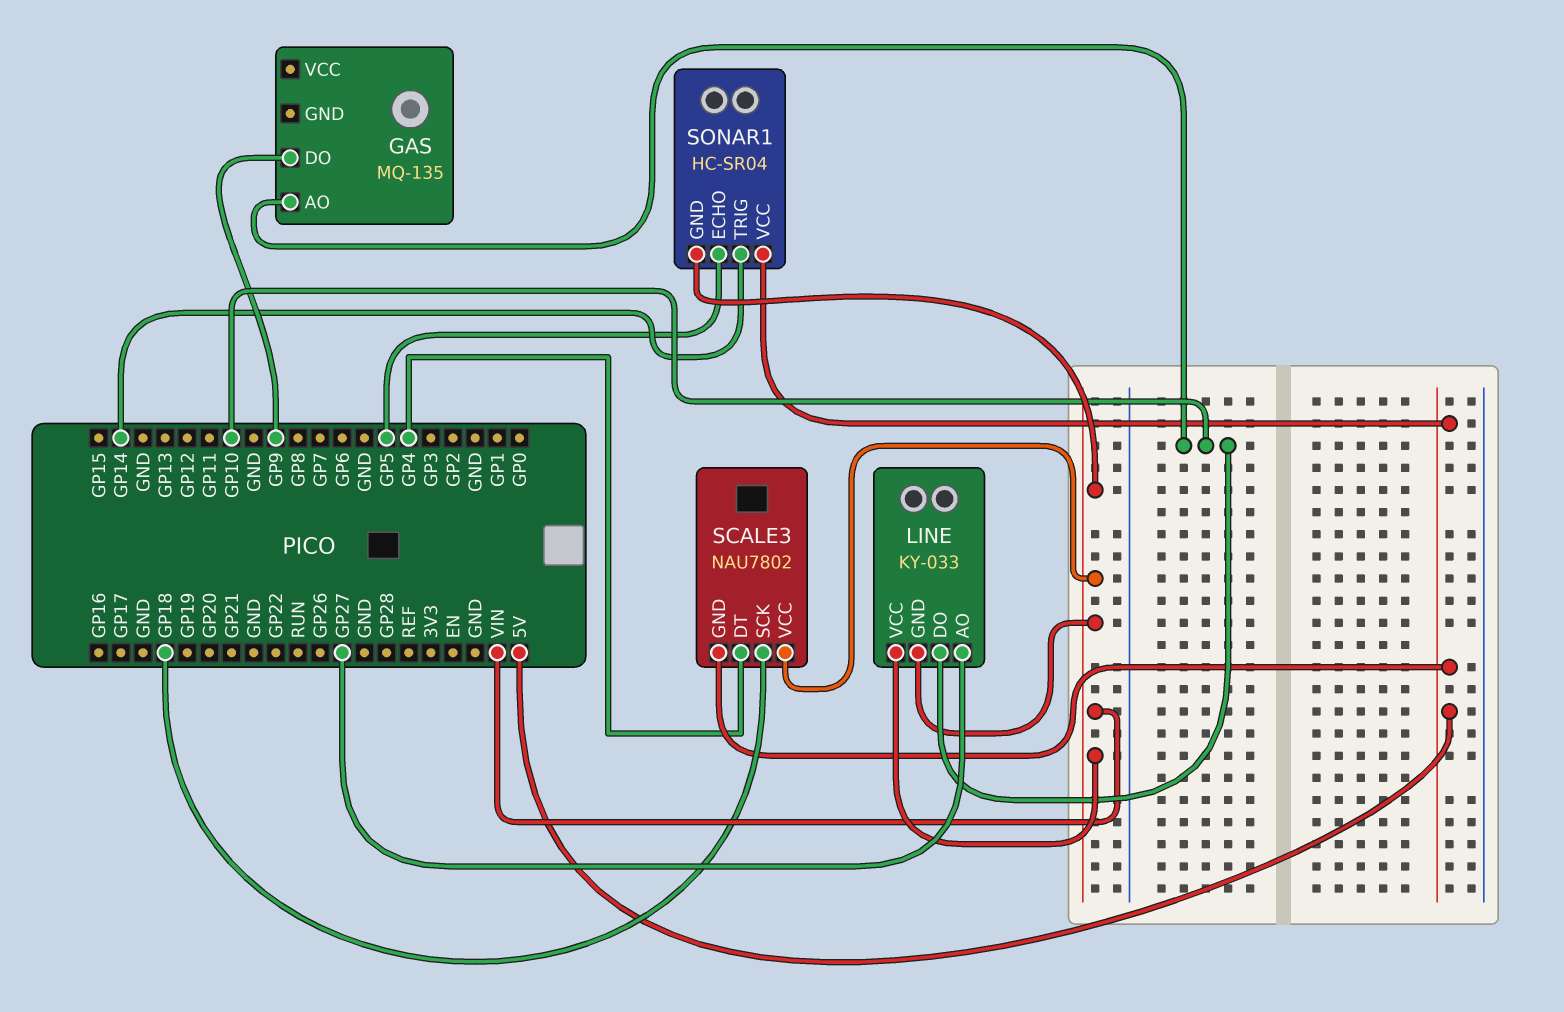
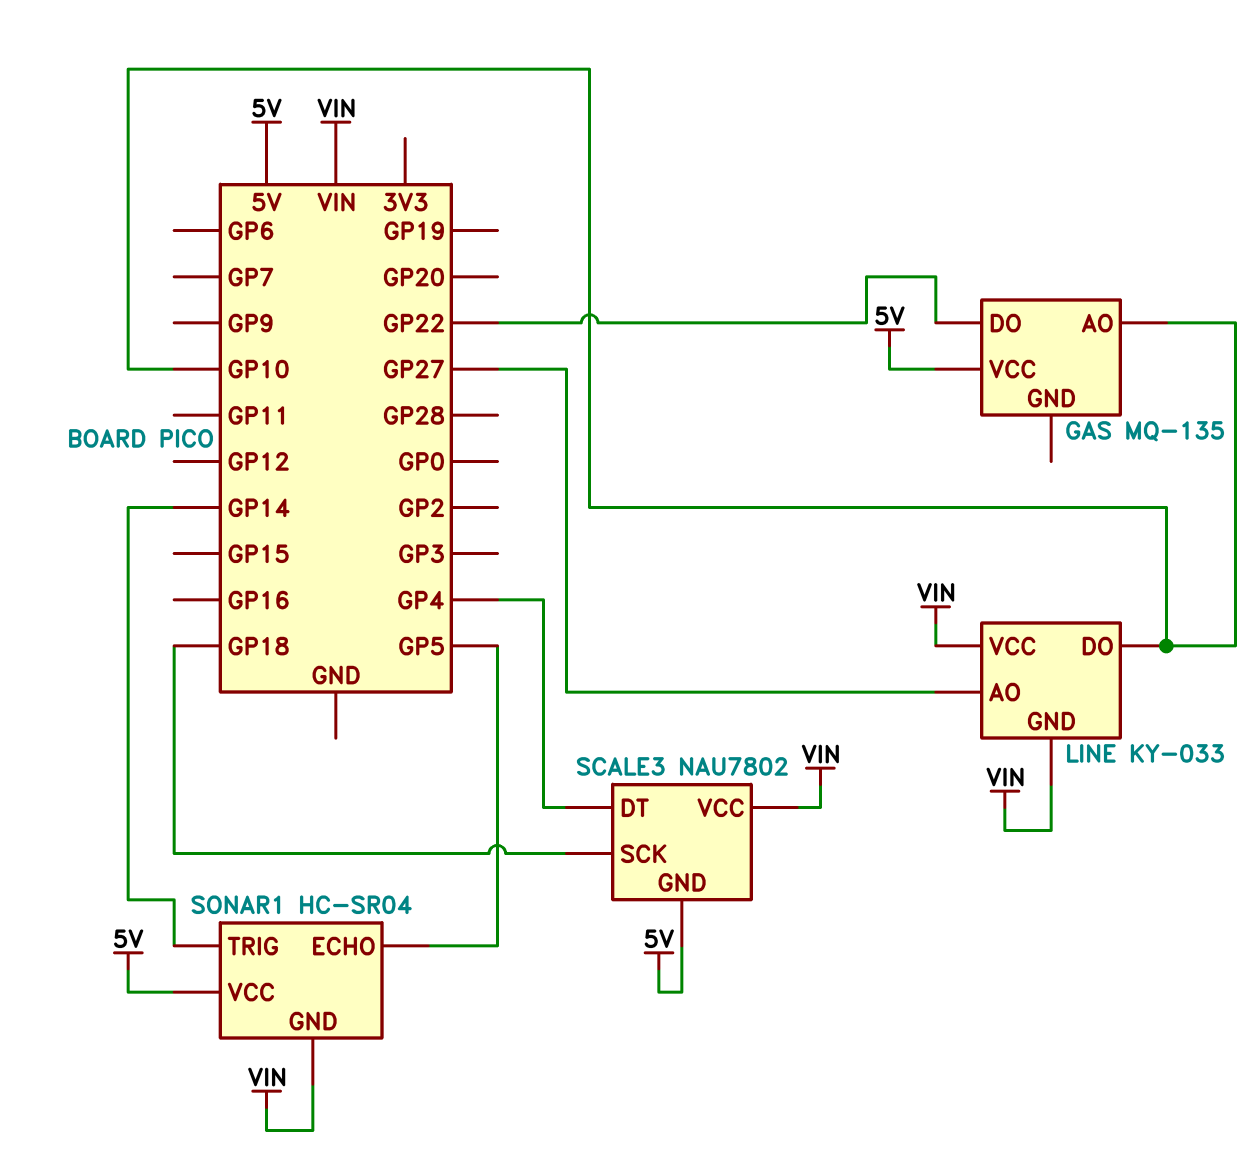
GAS pin DO: GP9 -> GP22
GAS pin VCC: none -> 5V

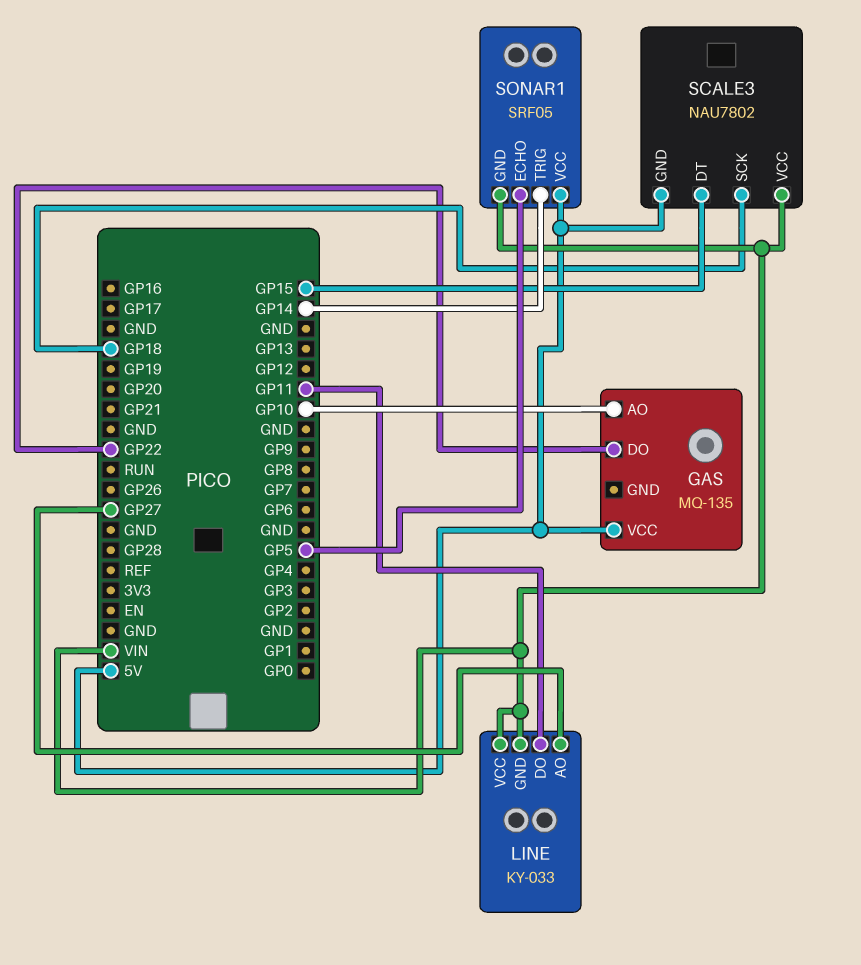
LINE pin DO: GP10 -> GP11
SCALE3 pin DT: GP4 -> GP15
SONAR1: HC-SR04 -> SRF05

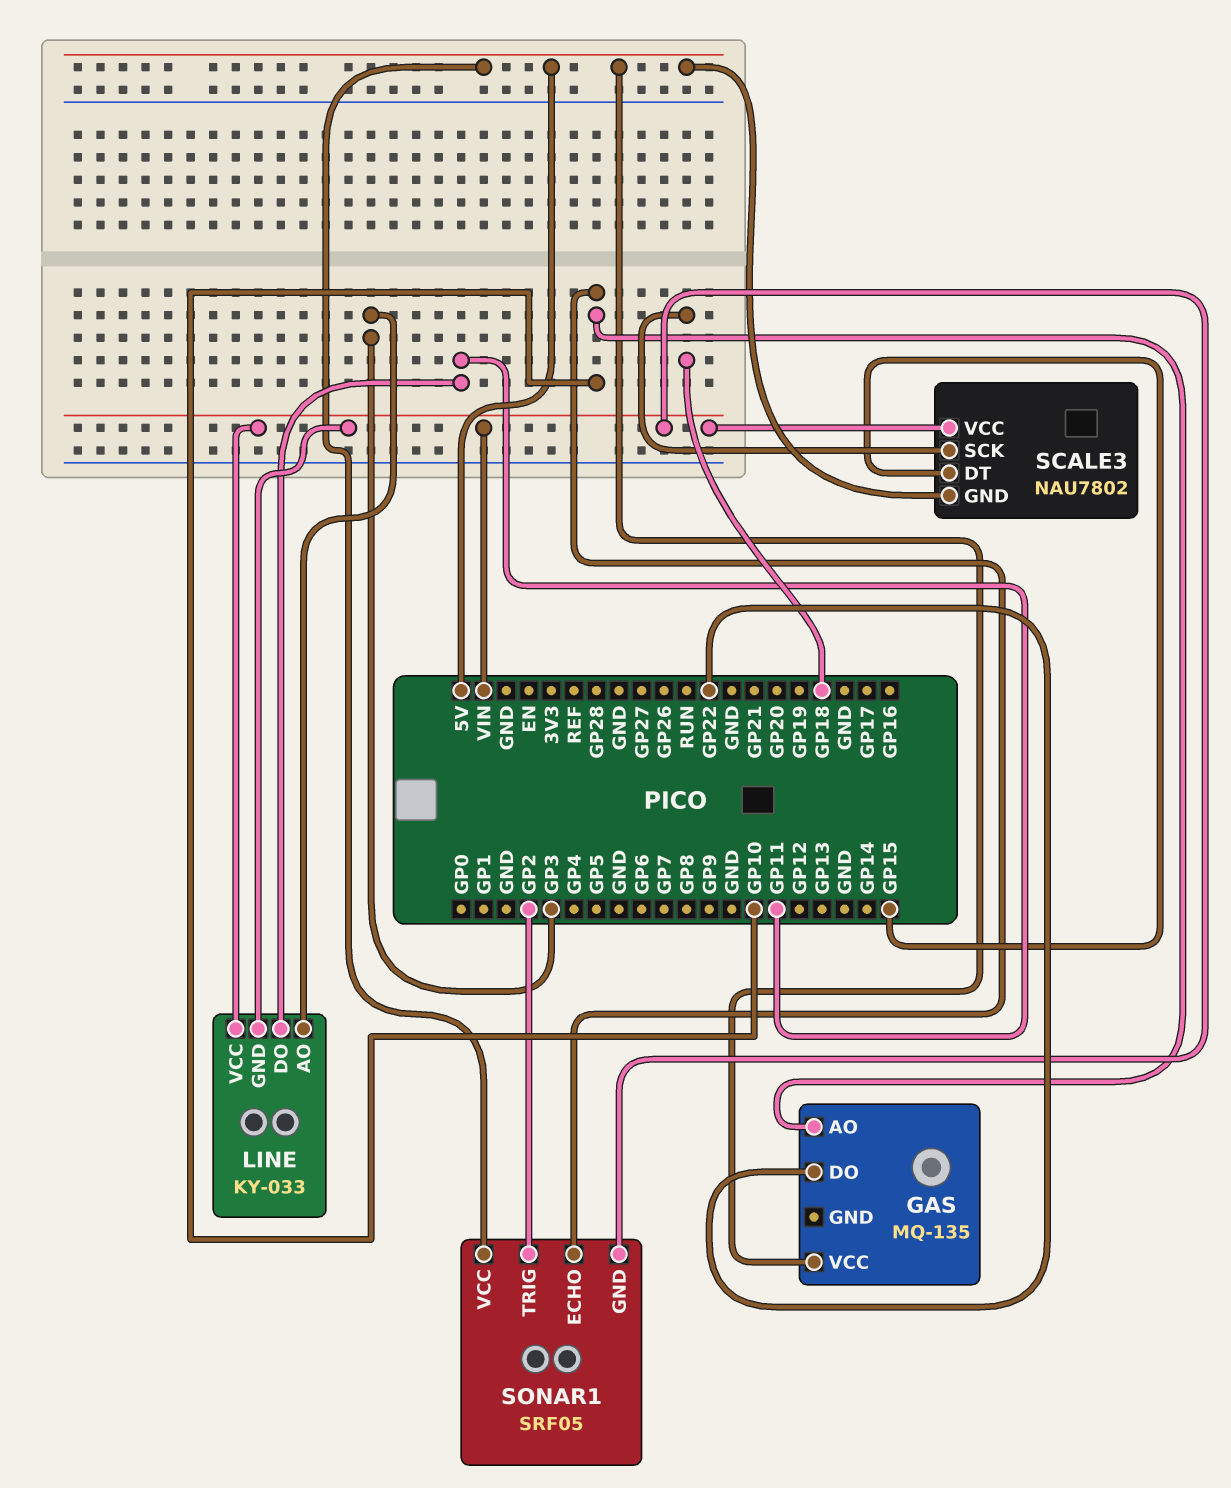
LINE pin AO: GP27 -> GP3
SONAR1 pin ECHO: GP5 -> GP10
SONAR1 pin TRIG: GP14 -> GP2

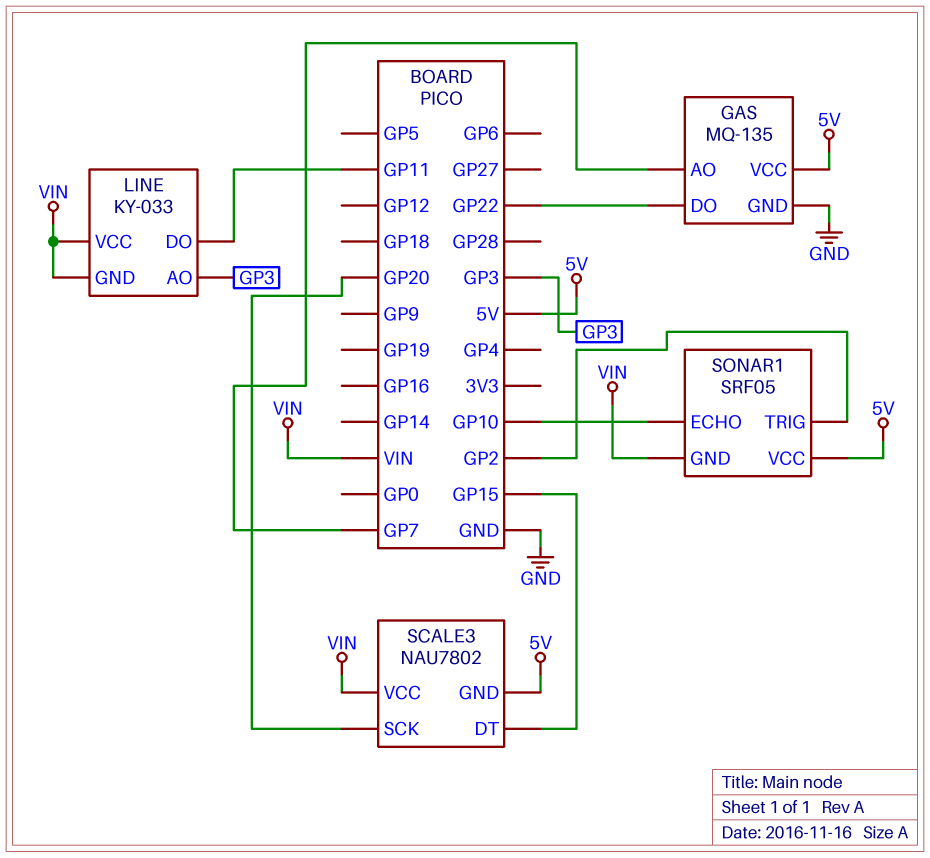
GAS pin AO: GP10 -> GP7
GAS pin GND: none -> GND
SCALE3 pin SCK: GP18 -> GP20

